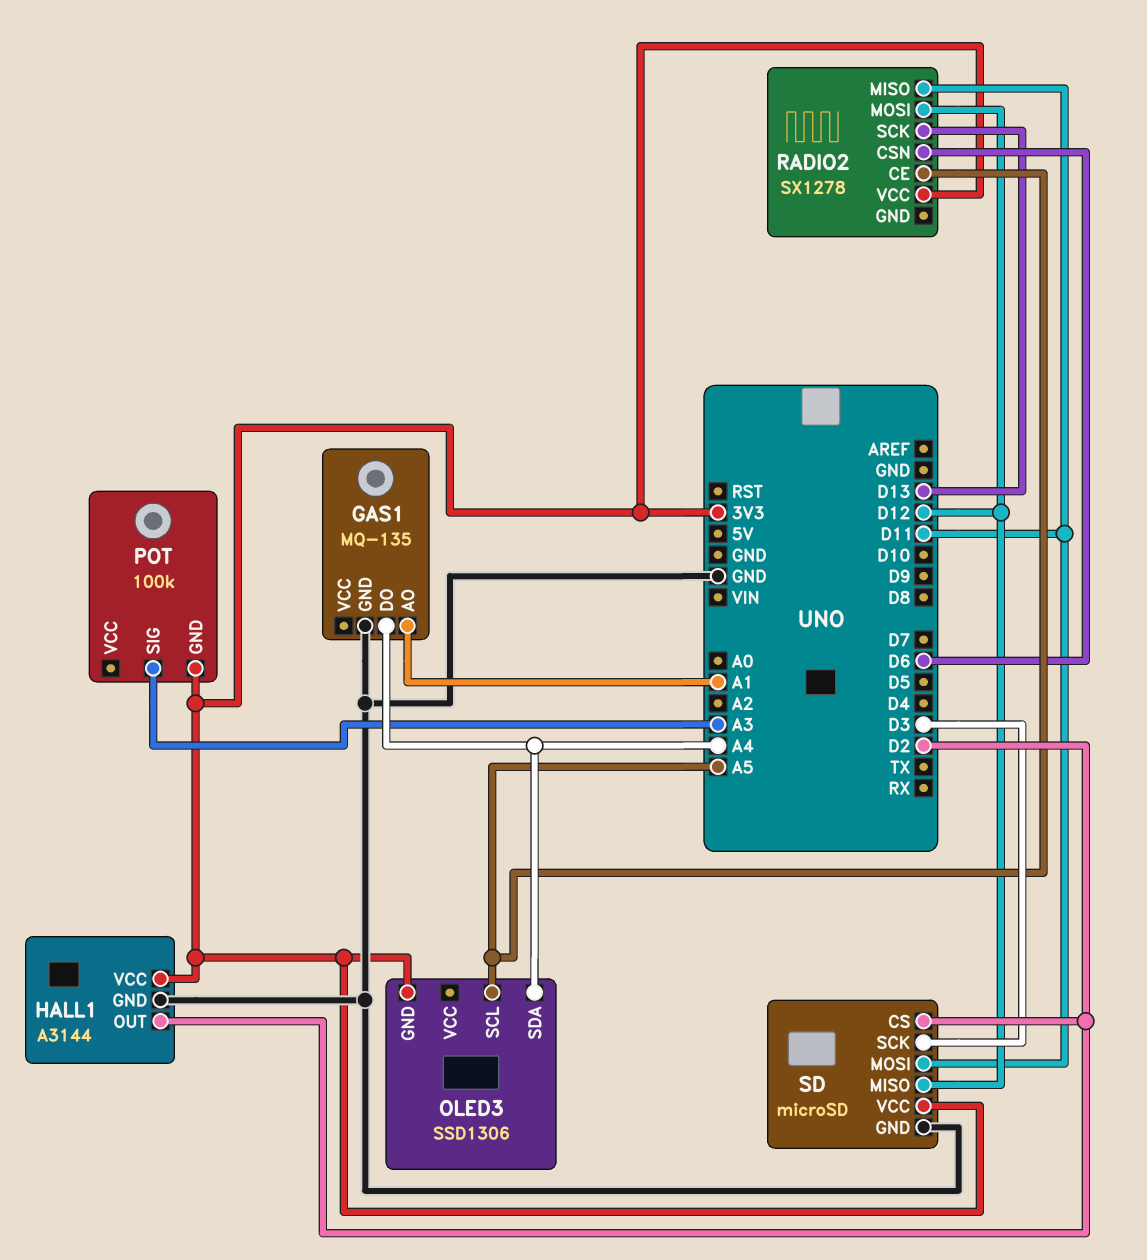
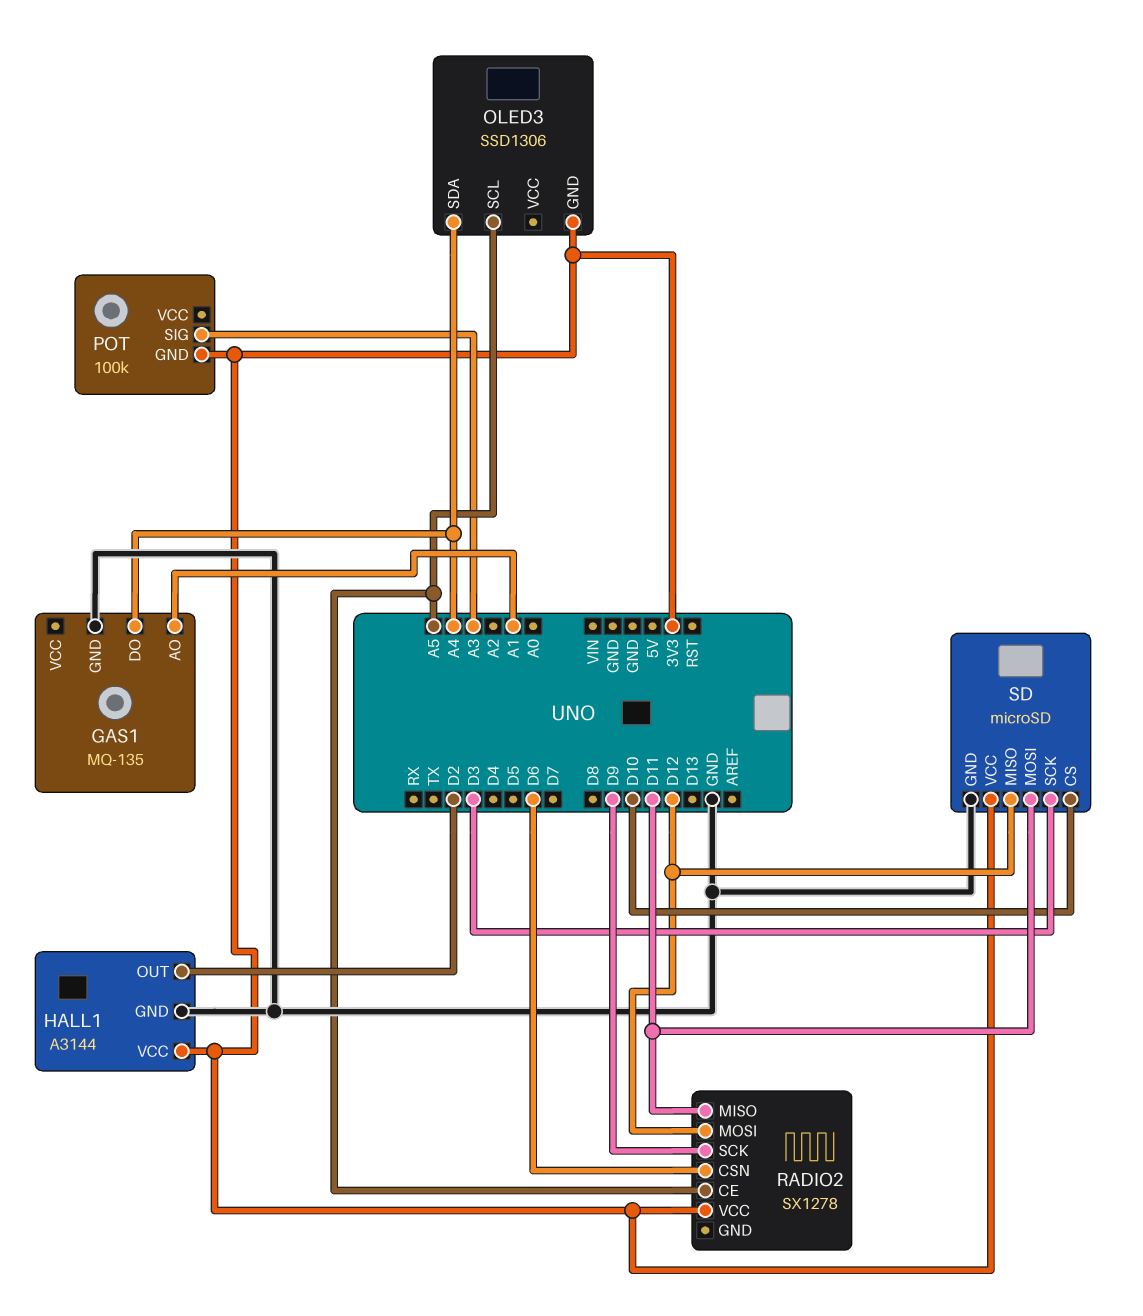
RADIO2 pin SCK: D13 -> D9
SD pin CS: D2 -> D10

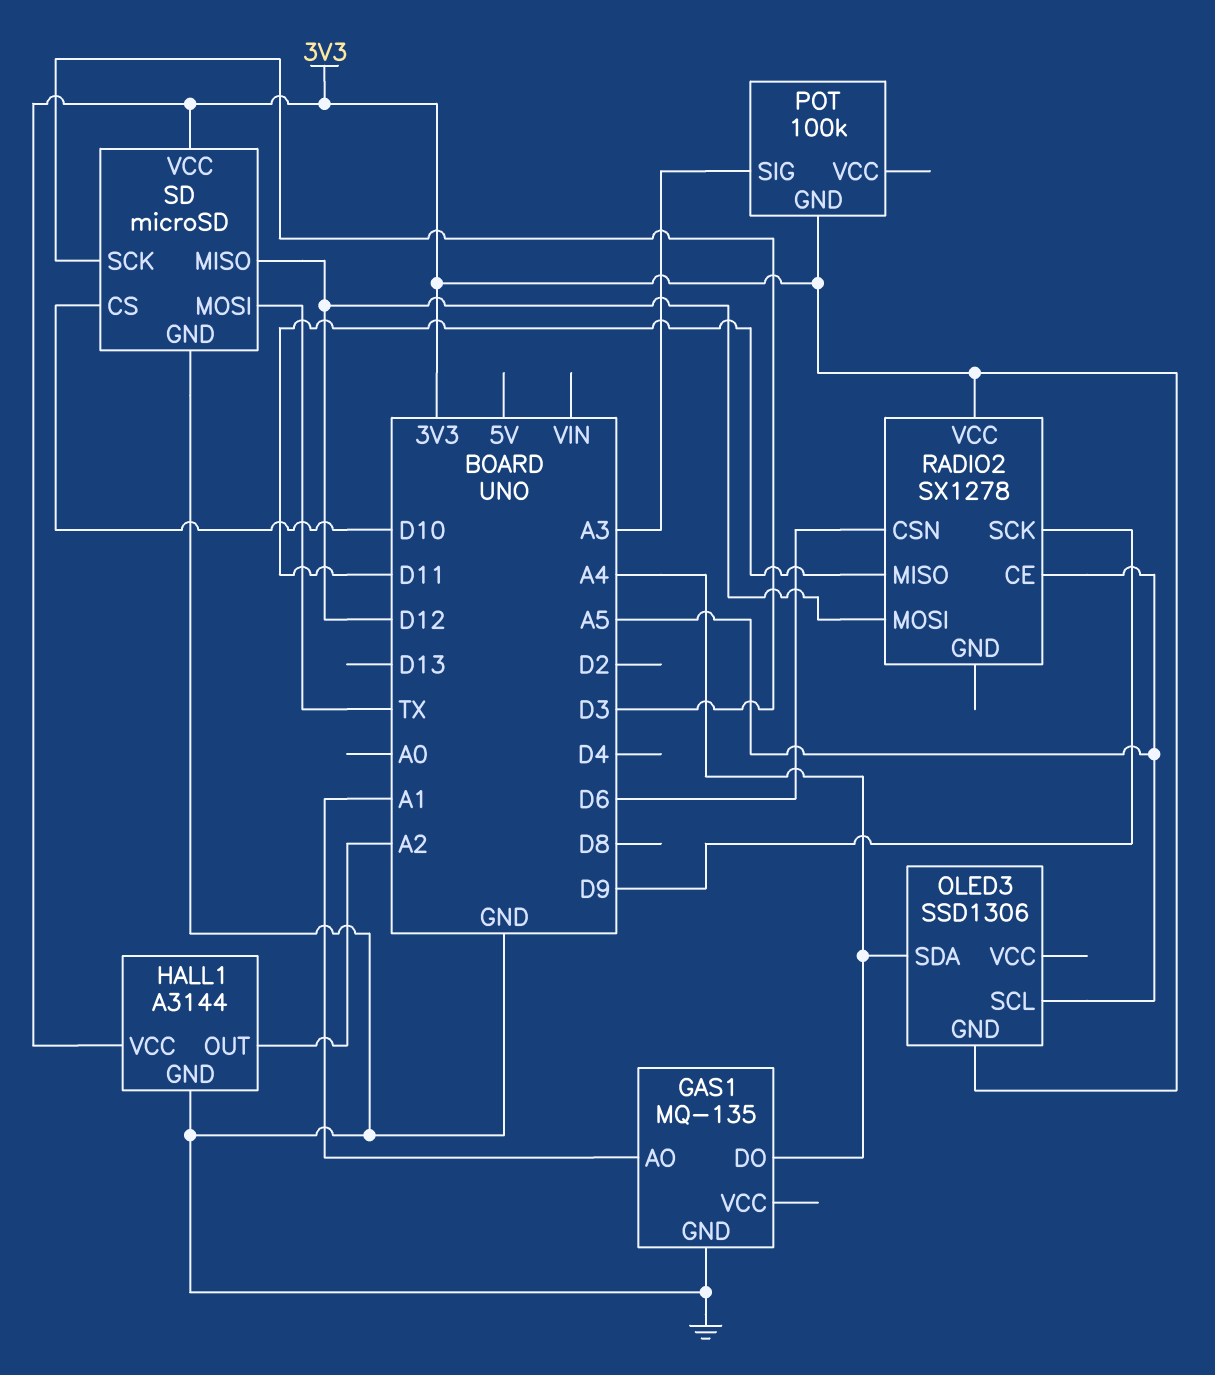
HALL1 pin OUT: D2 -> A2
SD pin MOSI: D11 -> TX

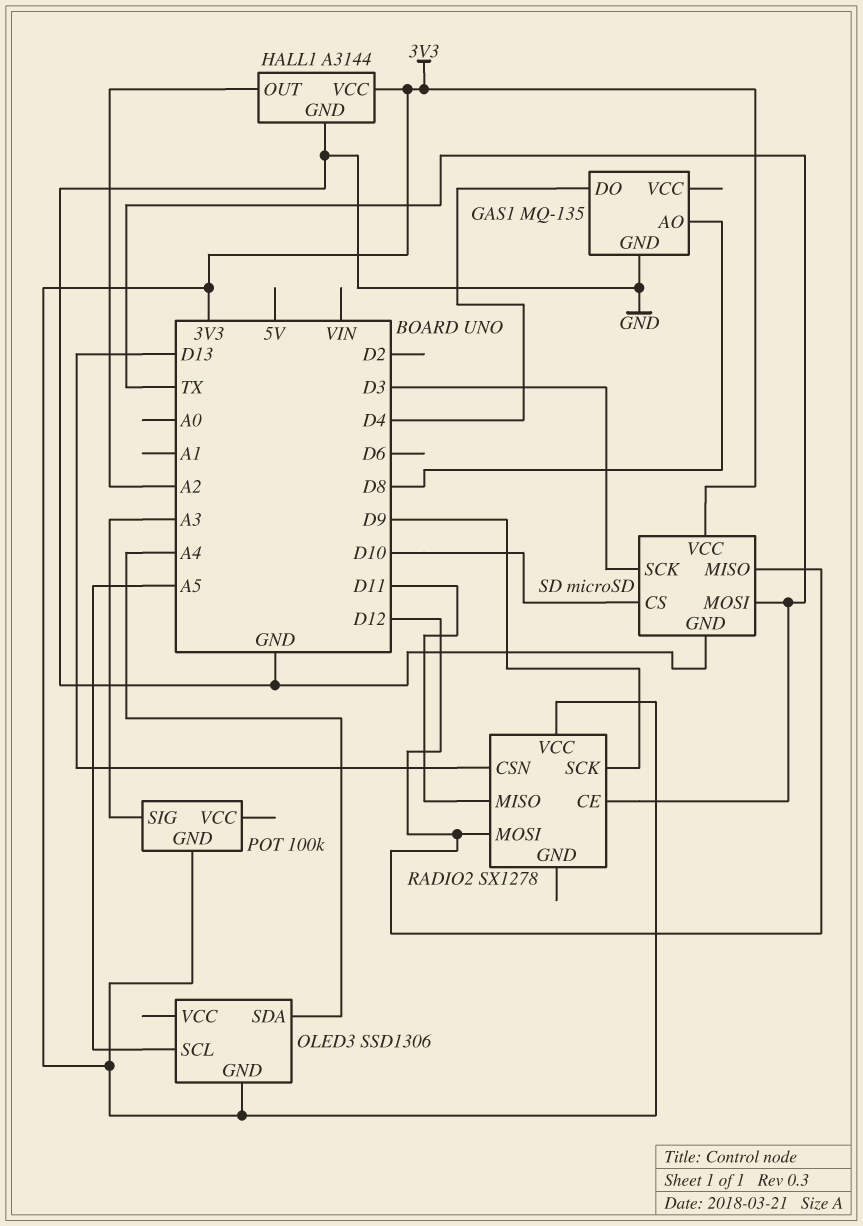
GAS1 pin AO: A1 -> D8
GAS1 pin DO: A4 -> D4
RADIO2 pin CE: A5 -> TX
RADIO2 pin CSN: D6 -> D13

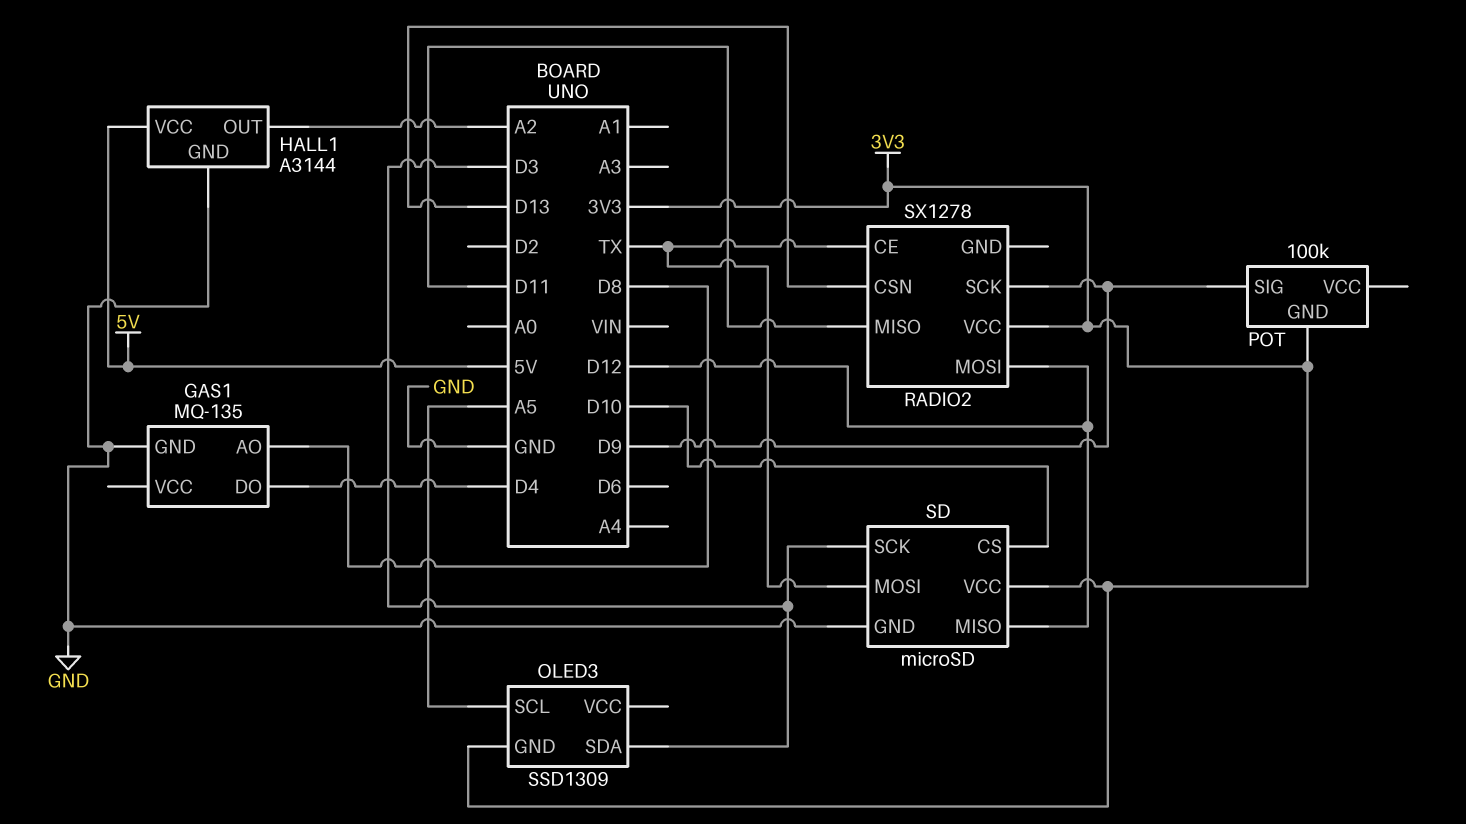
HALL1 pin VCC: 3V3 -> 5V
OLED3: SSD1306 -> SSD1309
OLED3 pin SDA: A4 -> D3
POT pin SIG: A3 -> D9

